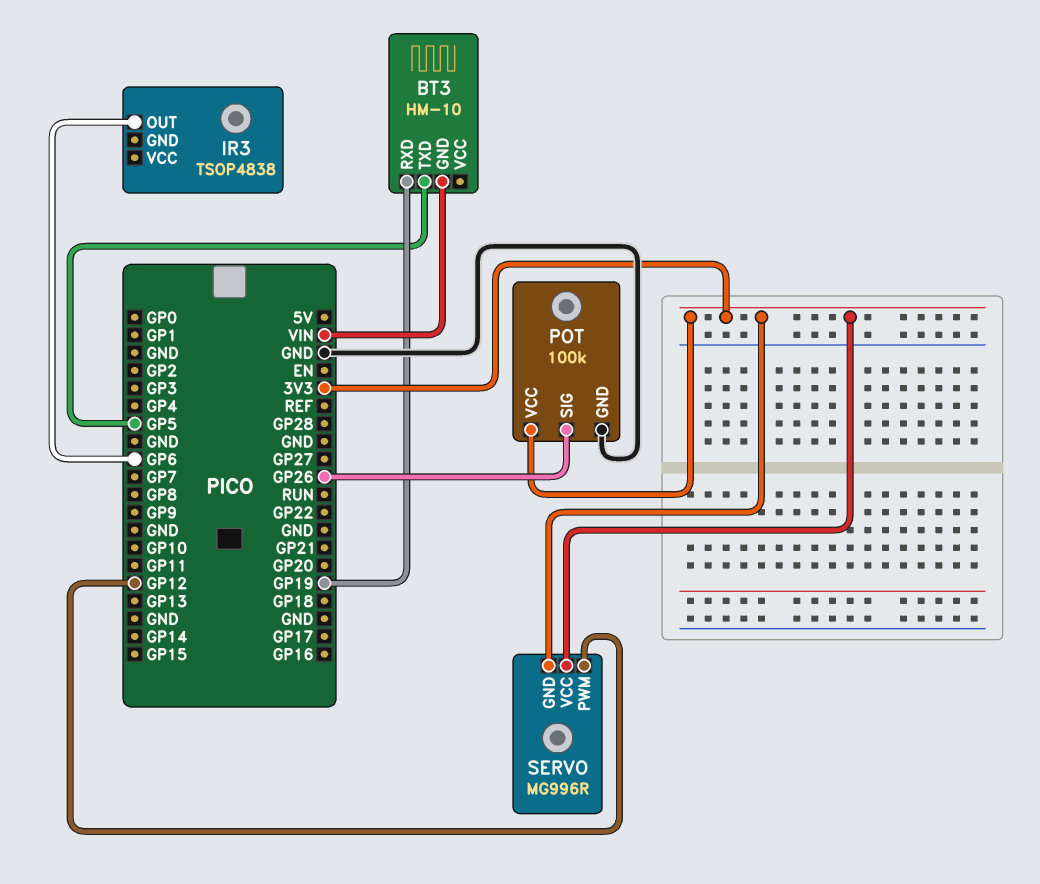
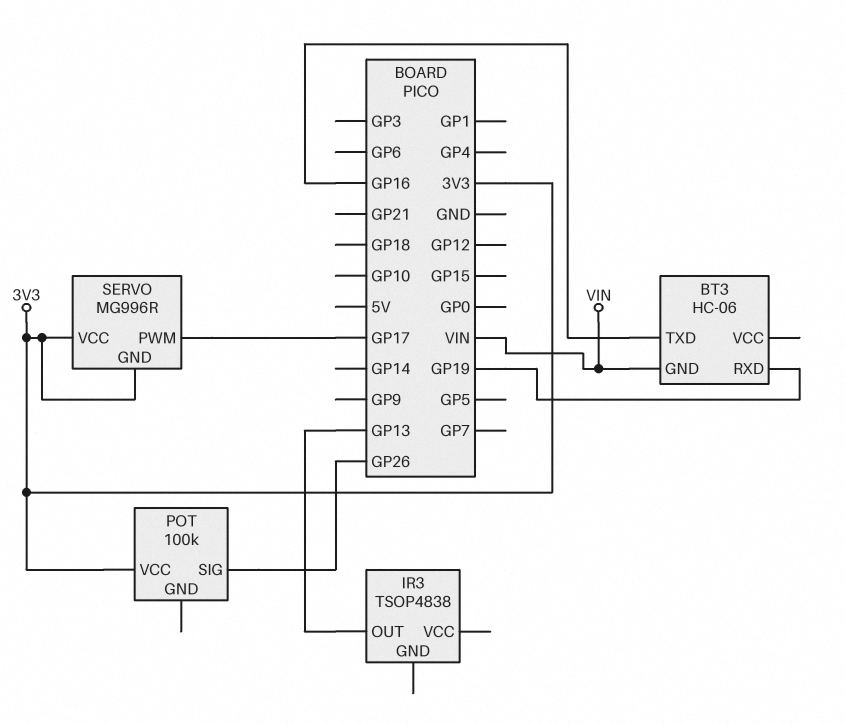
BT3: HM-10 -> HC-06
BT3 pin TXD: GP5 -> GP16
IR3 pin OUT: GP6 -> GP13
POT pin GND: GND -> none
SERVO pin PWM: GP12 -> GP17

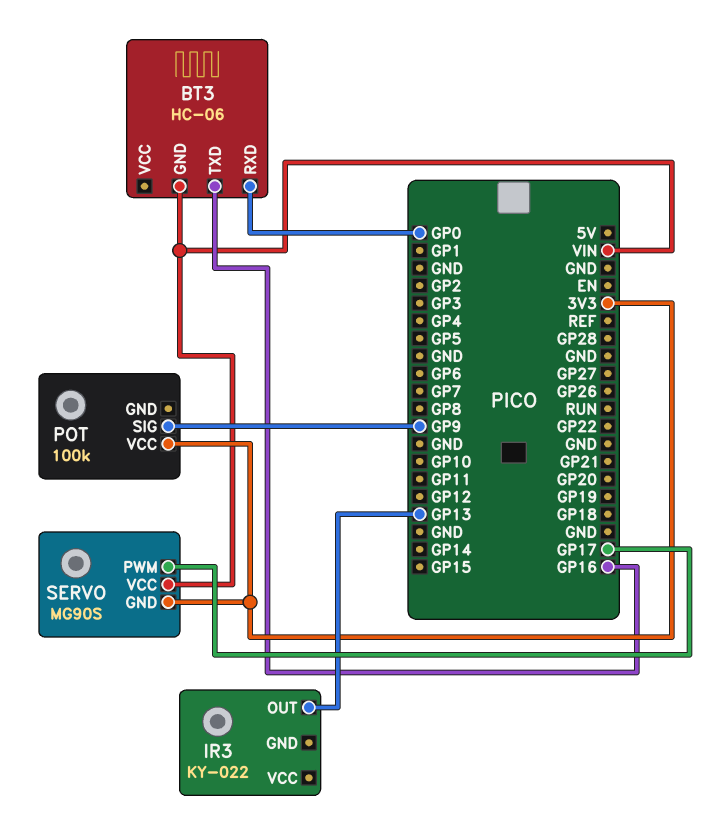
BT3 pin RXD: GP19 -> GP0
IR3: TSOP4838 -> KY-022
POT pin SIG: GP26 -> GP9
SERVO: MG996R -> MG90S
SERVO pin VCC: 3V3 -> VIN

